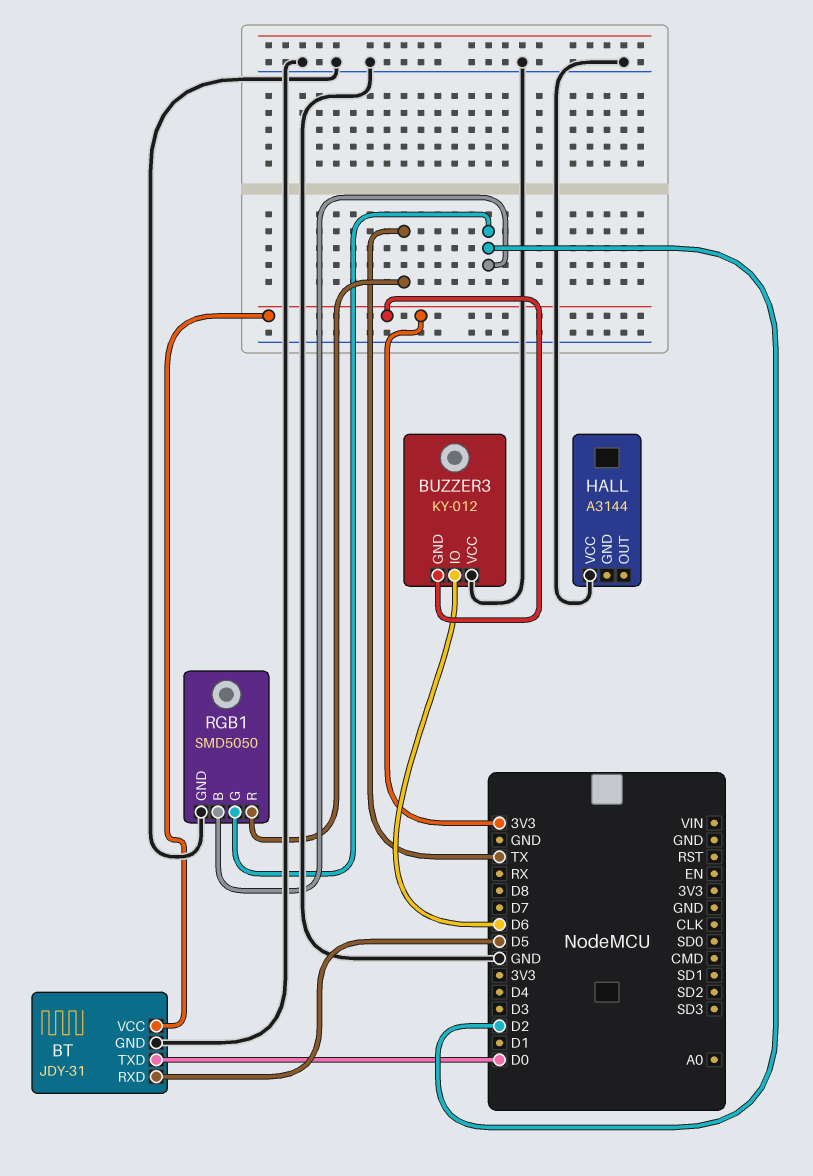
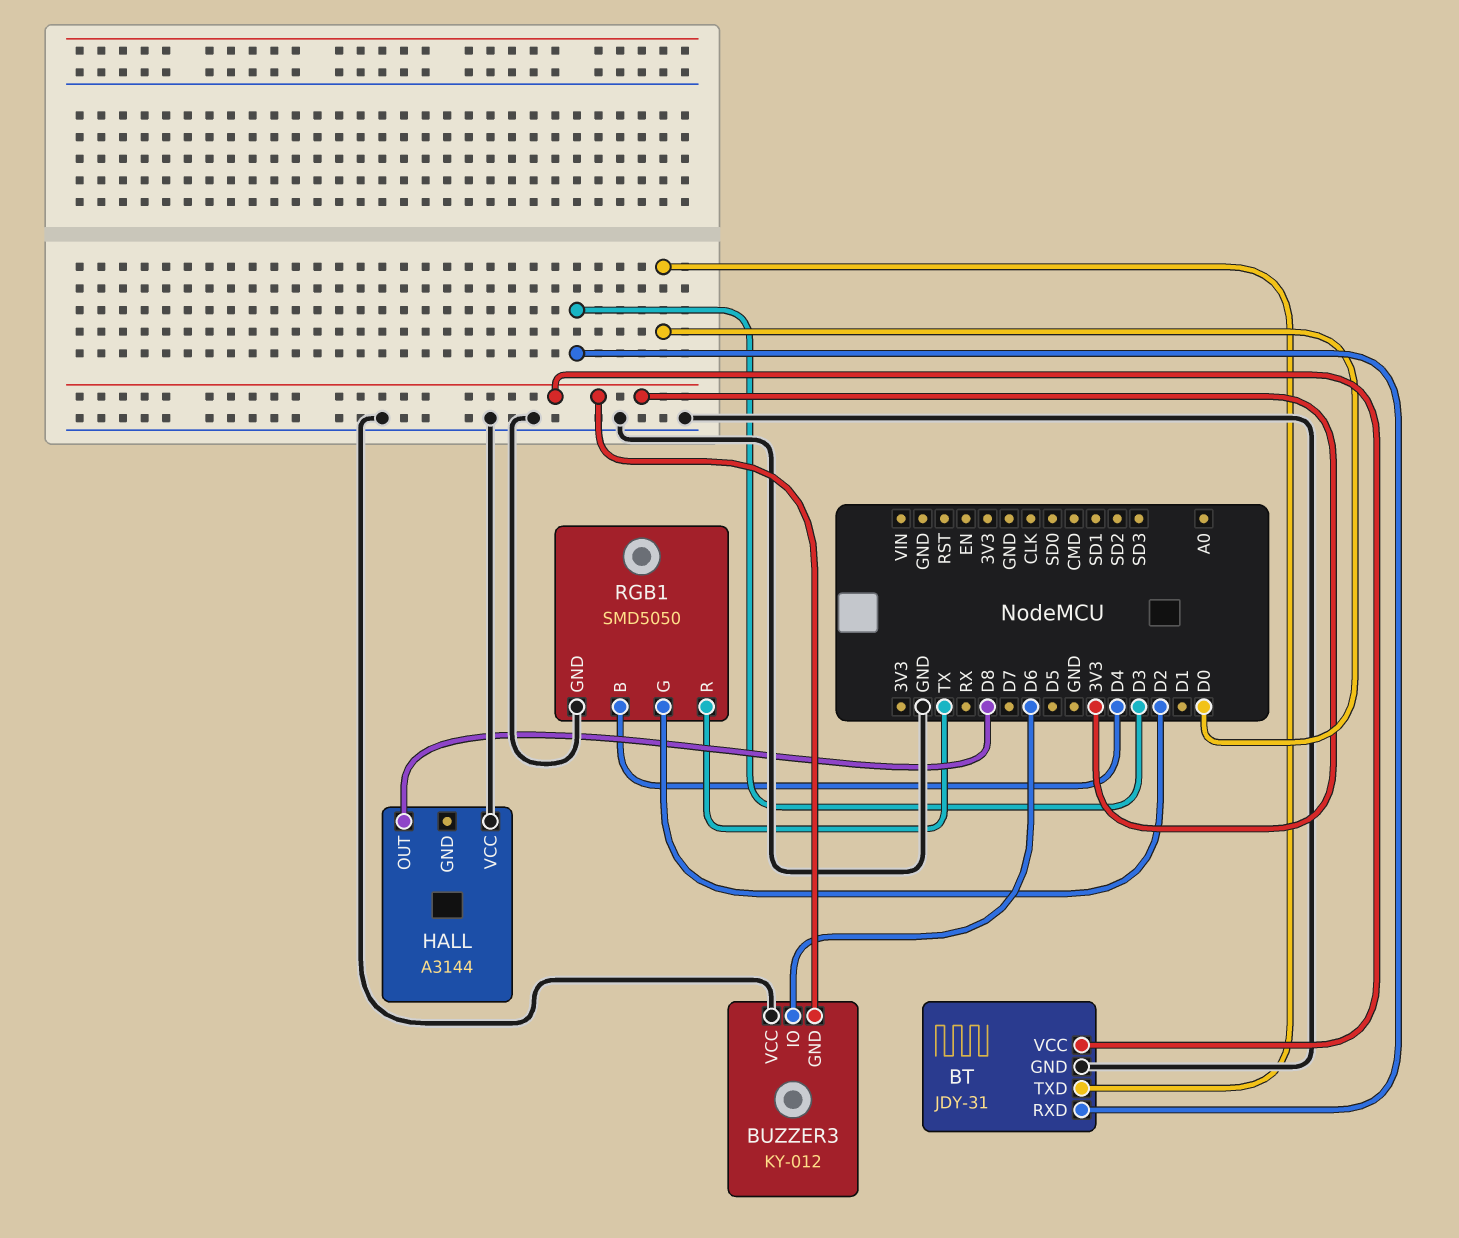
BT pin RXD: D5 -> D3
HALL pin OUT: none -> D8
RGB1 pin B: D2 -> D4

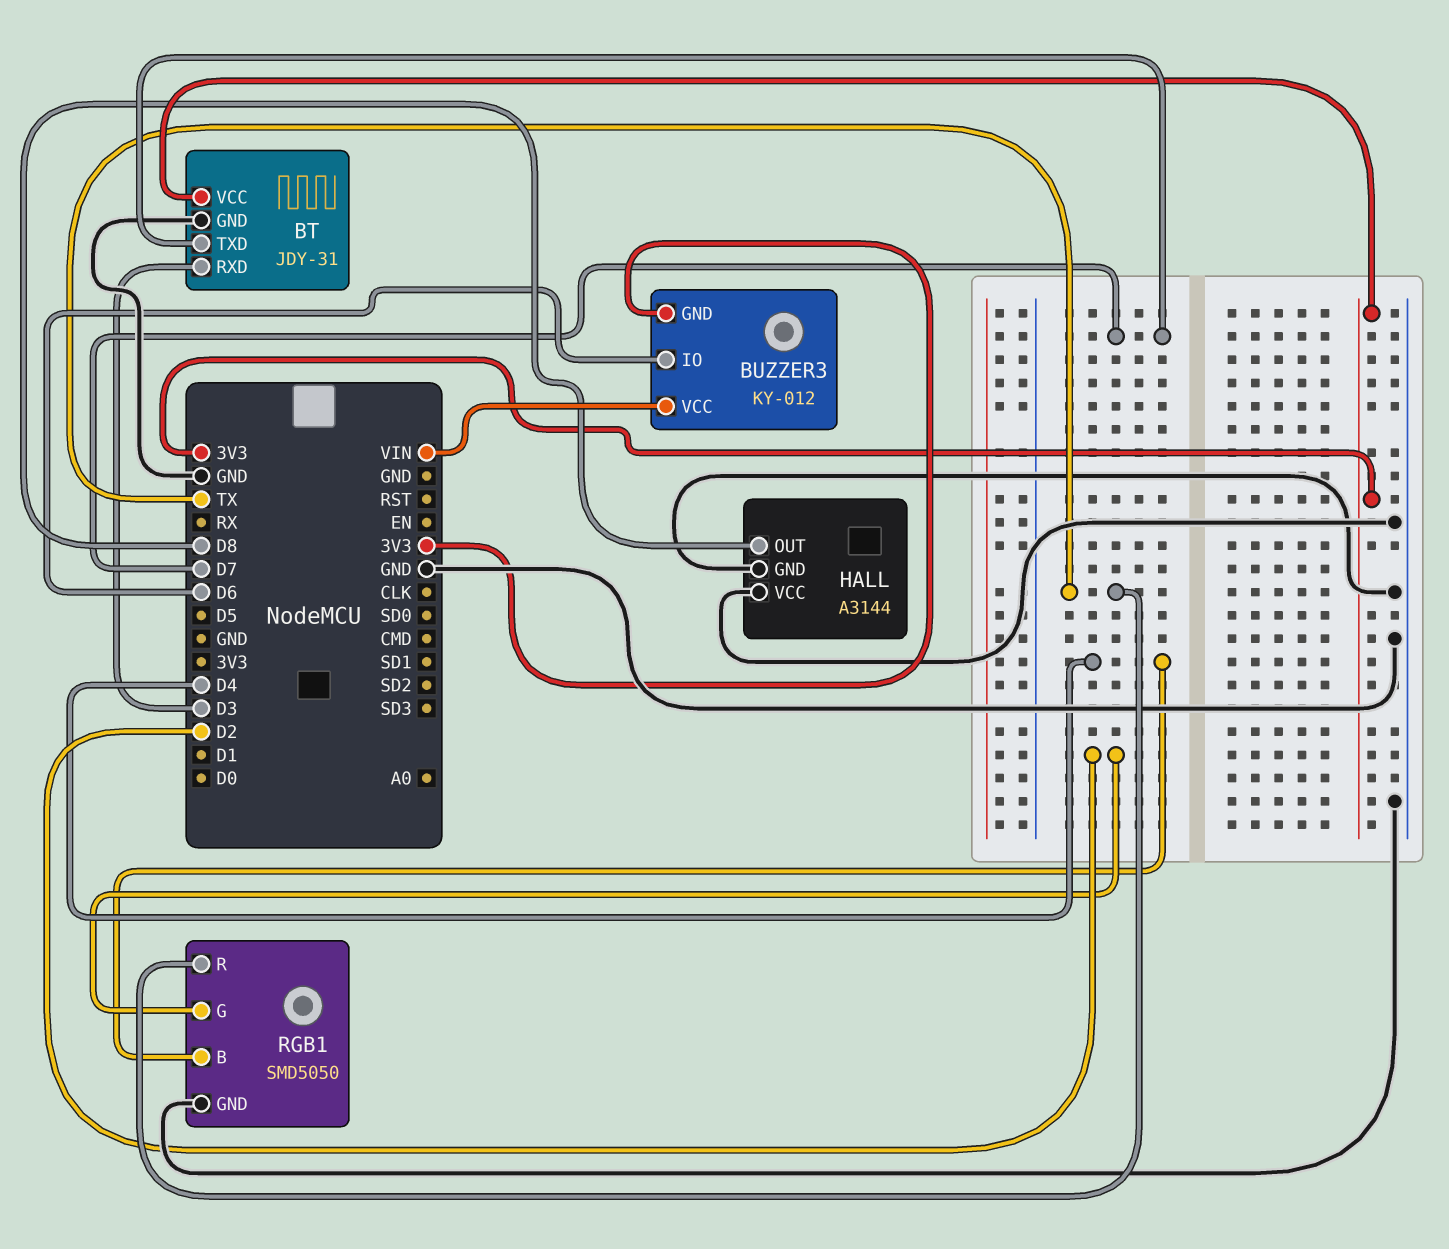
BT pin TXD: D0 -> D7
BUZZER3 pin VCC: GND -> VIN
HALL pin GND: none -> GND

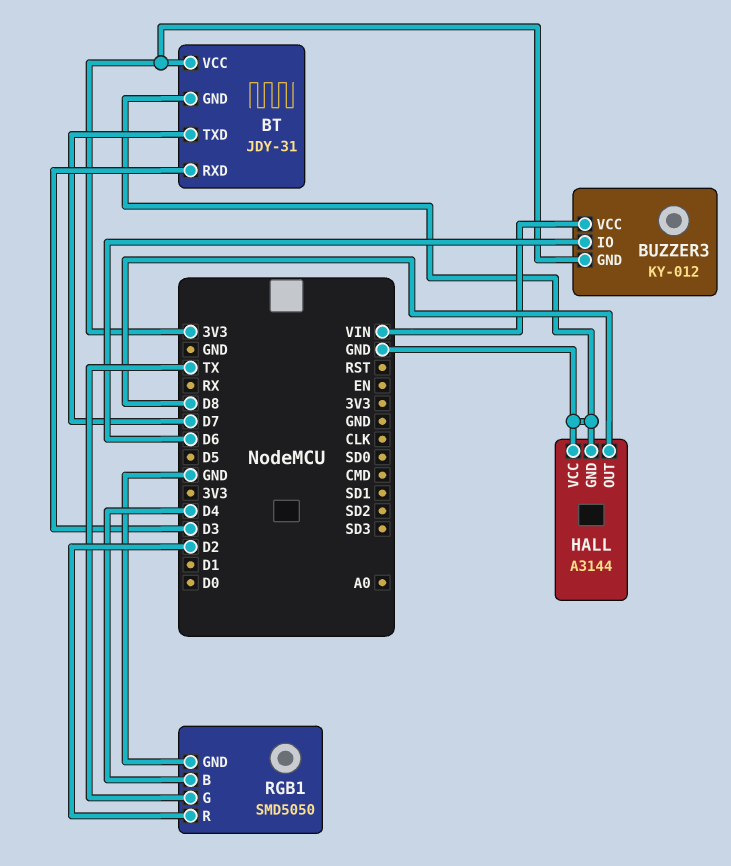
RGB1 pin G: D2 -> TX
RGB1 pin R: TX -> D2

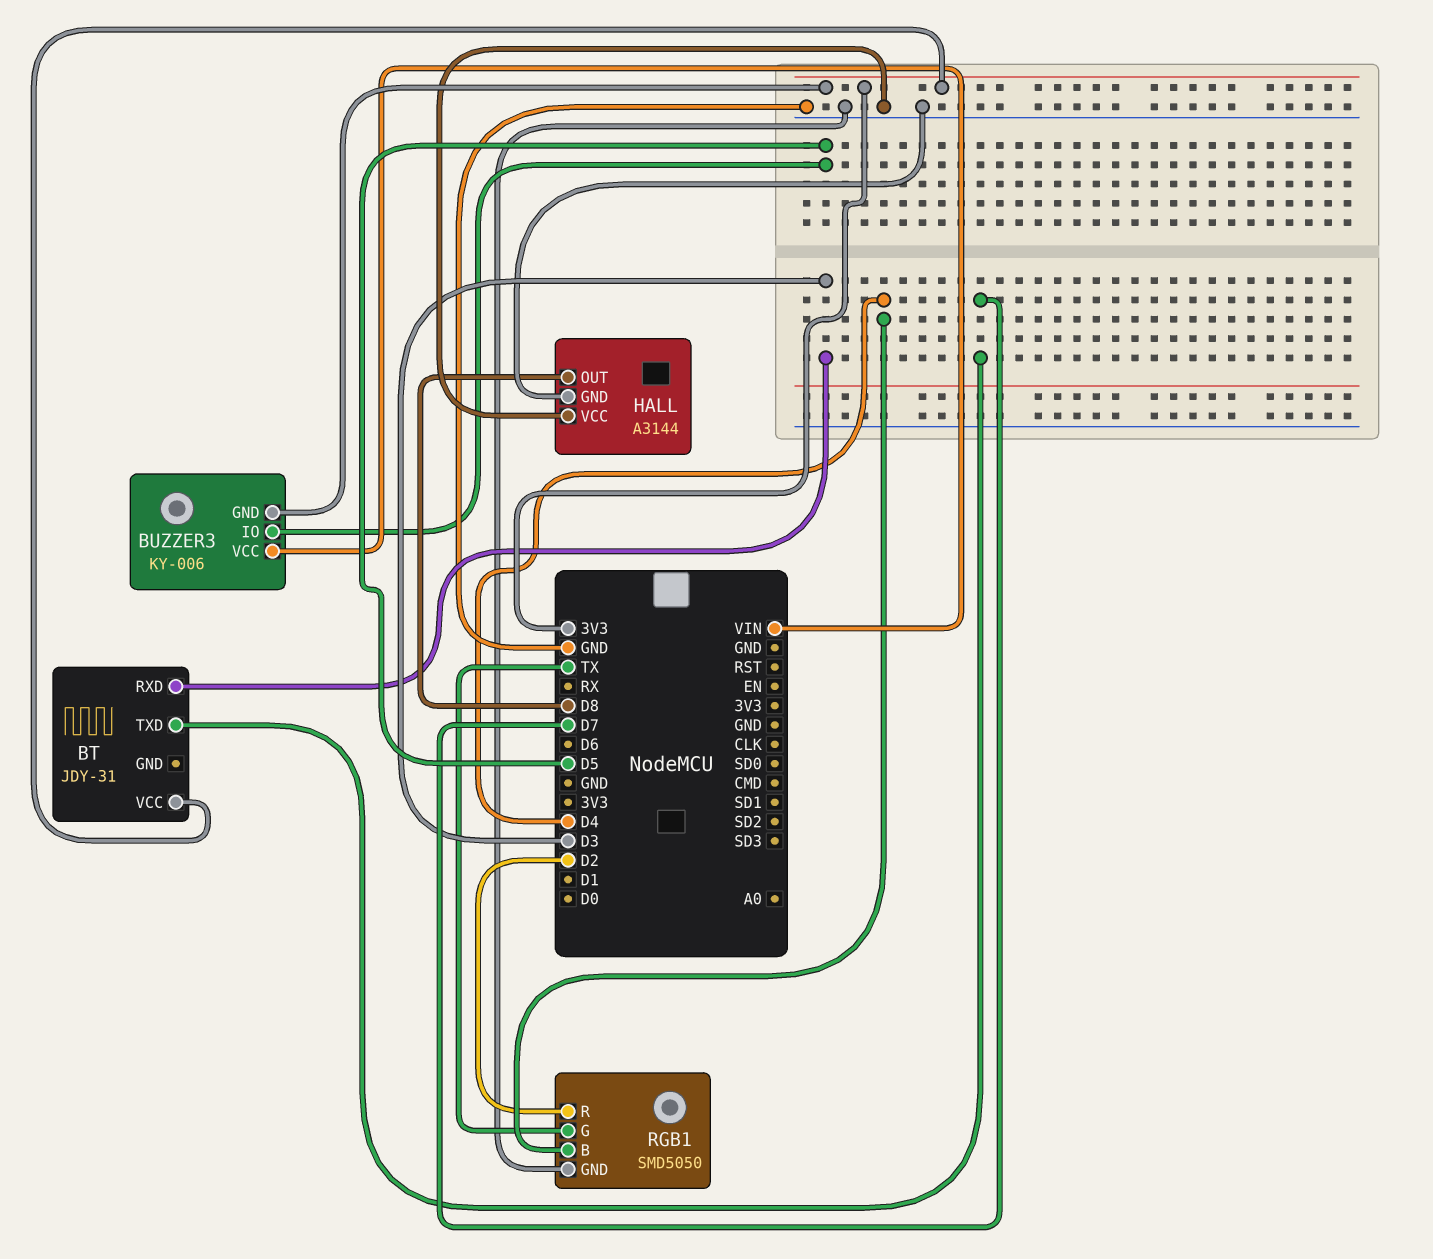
BT pin GND: GND -> none
BUZZER3: KY-012 -> KY-006
BUZZER3 pin IO: D6 -> D5

